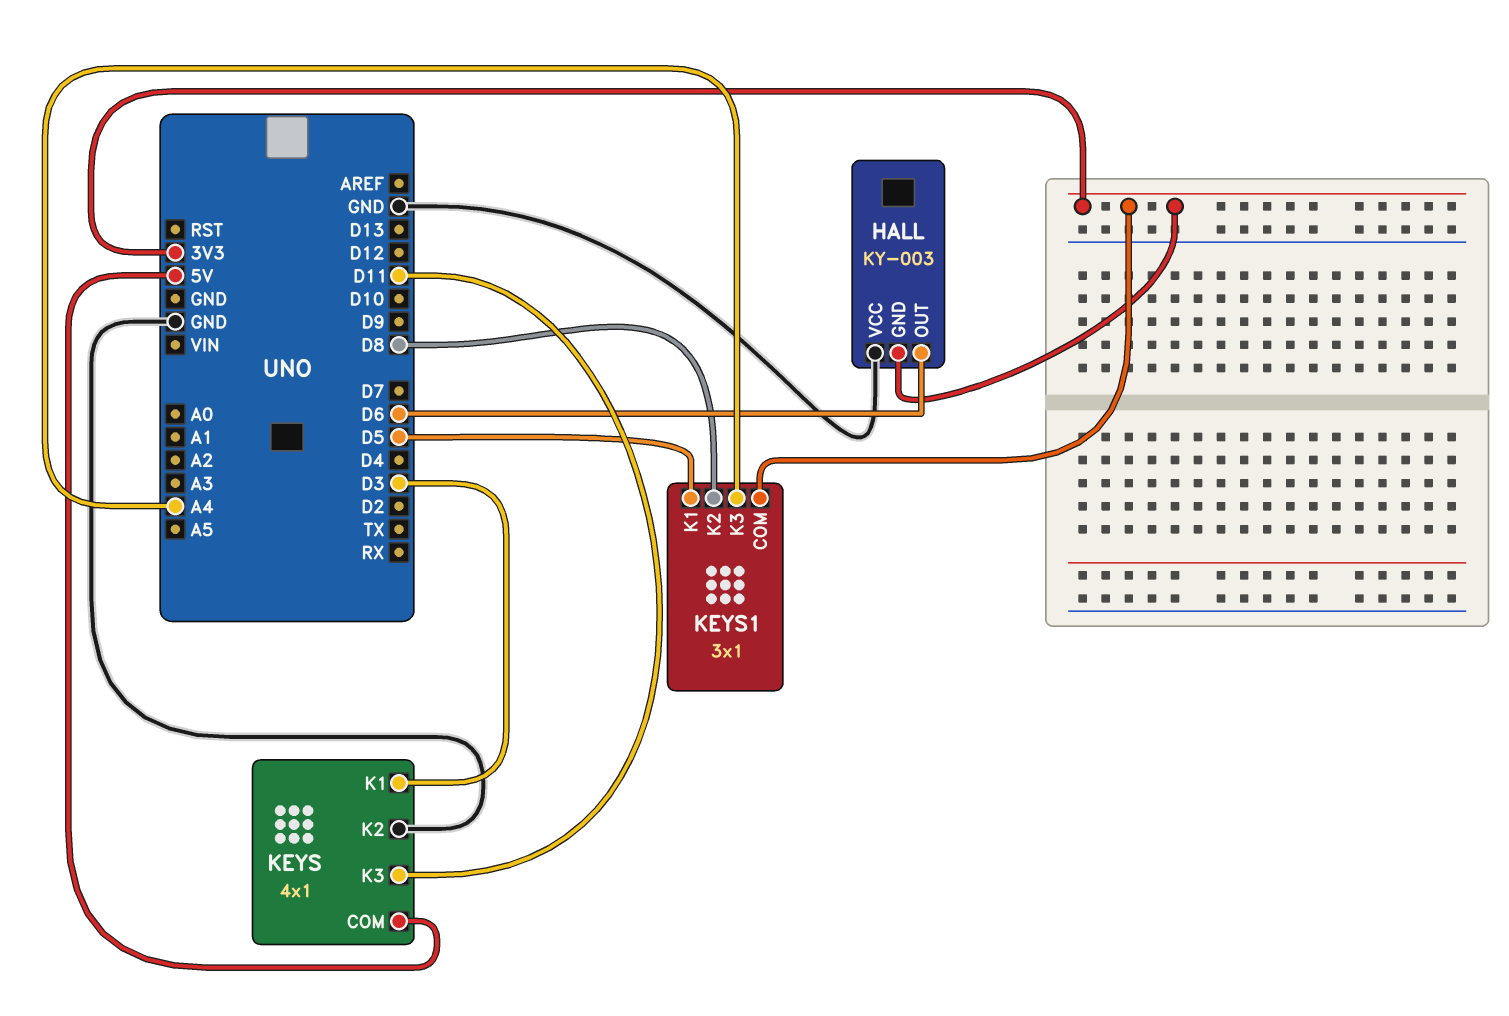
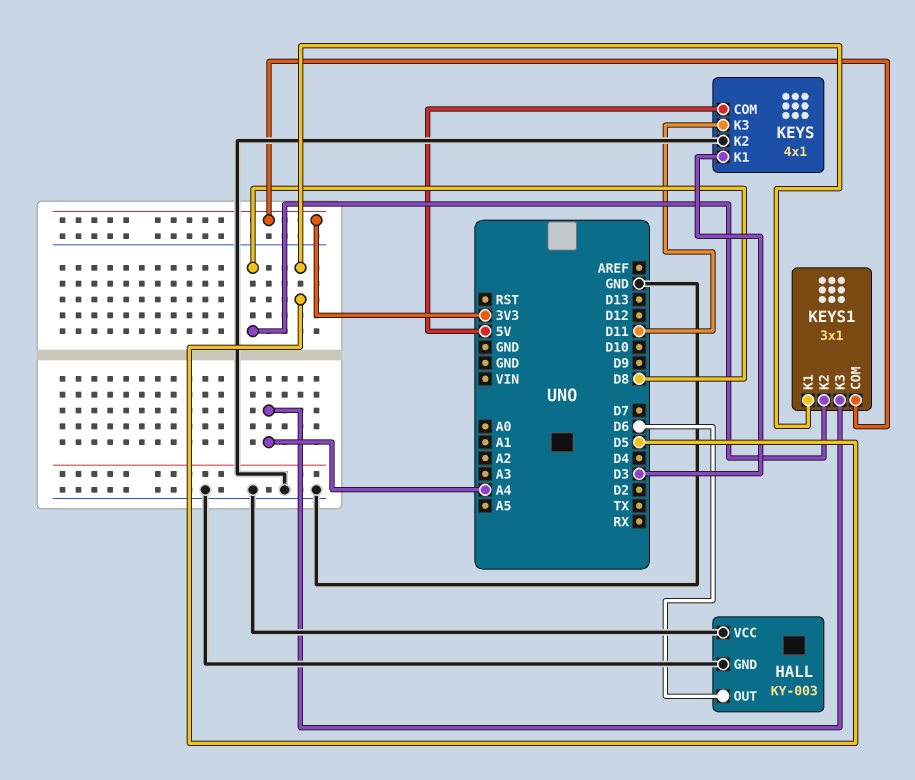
HALL pin GND: 3V3 -> GND

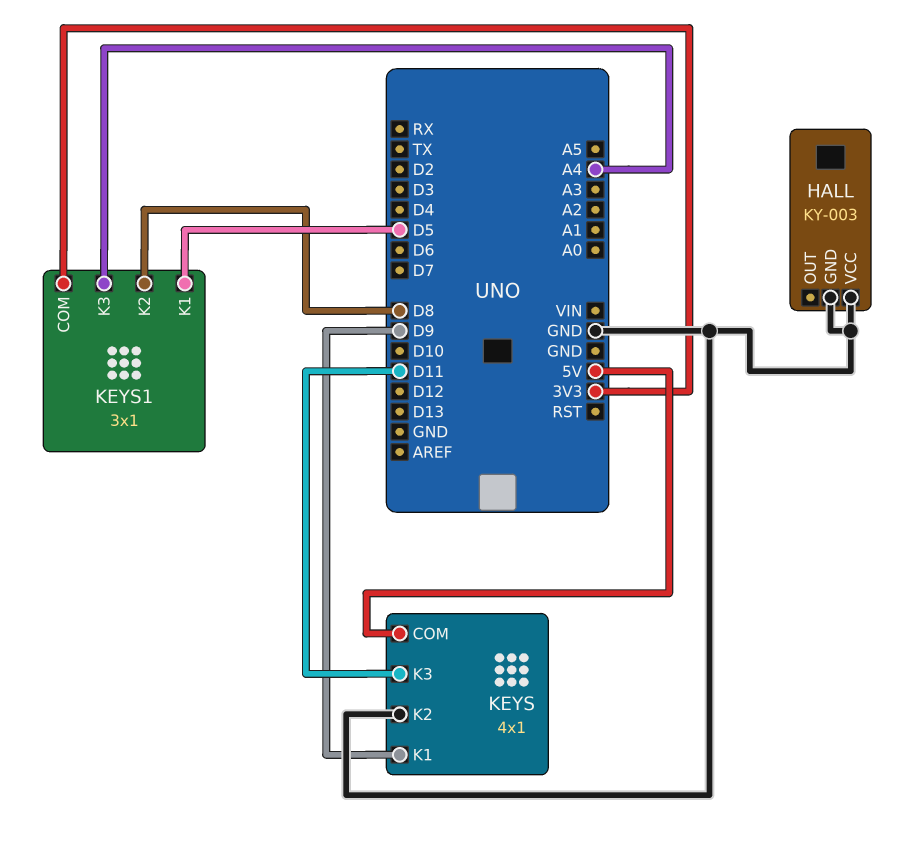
HALL pin OUT: D6 -> none
KEYS pin K1: D3 -> D9

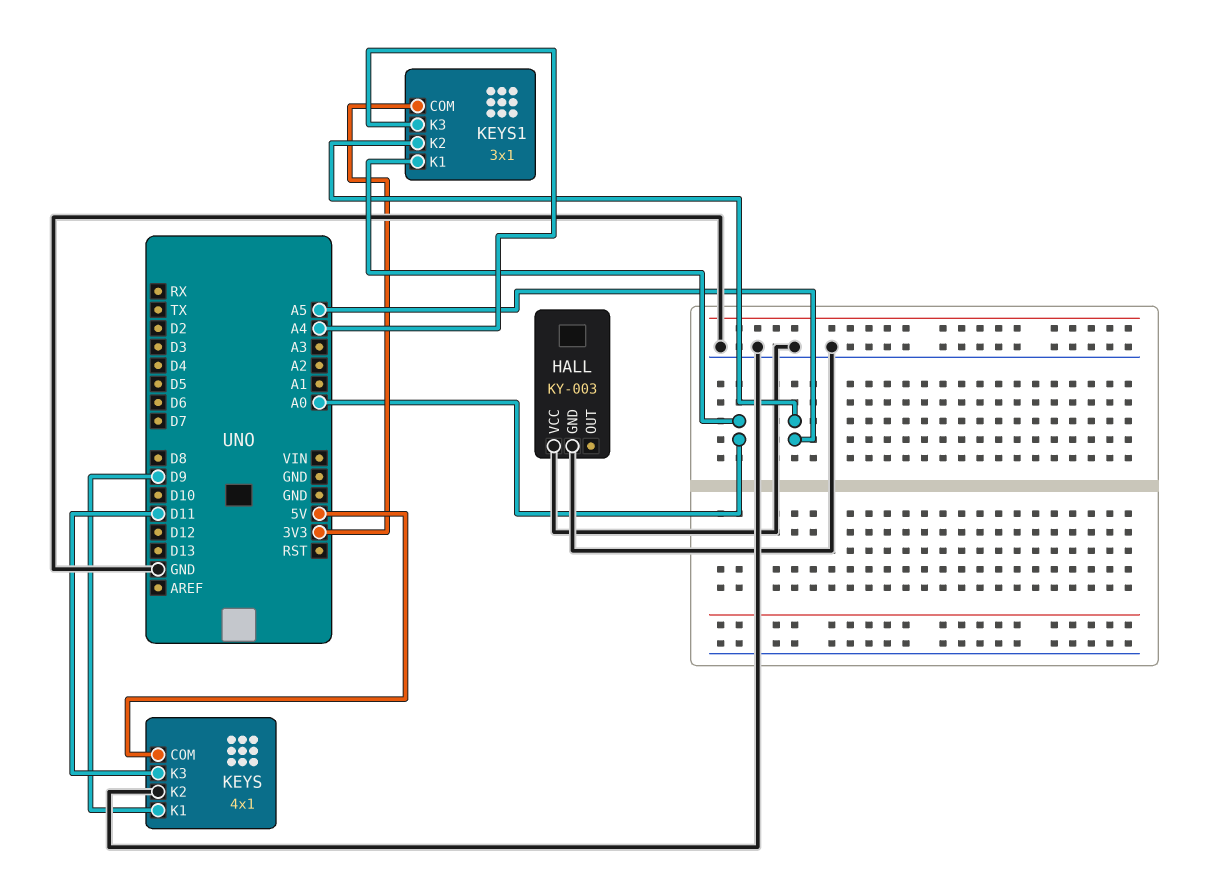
KEYS1 pin K1: D5 -> A0
KEYS1 pin K2: D8 -> A5

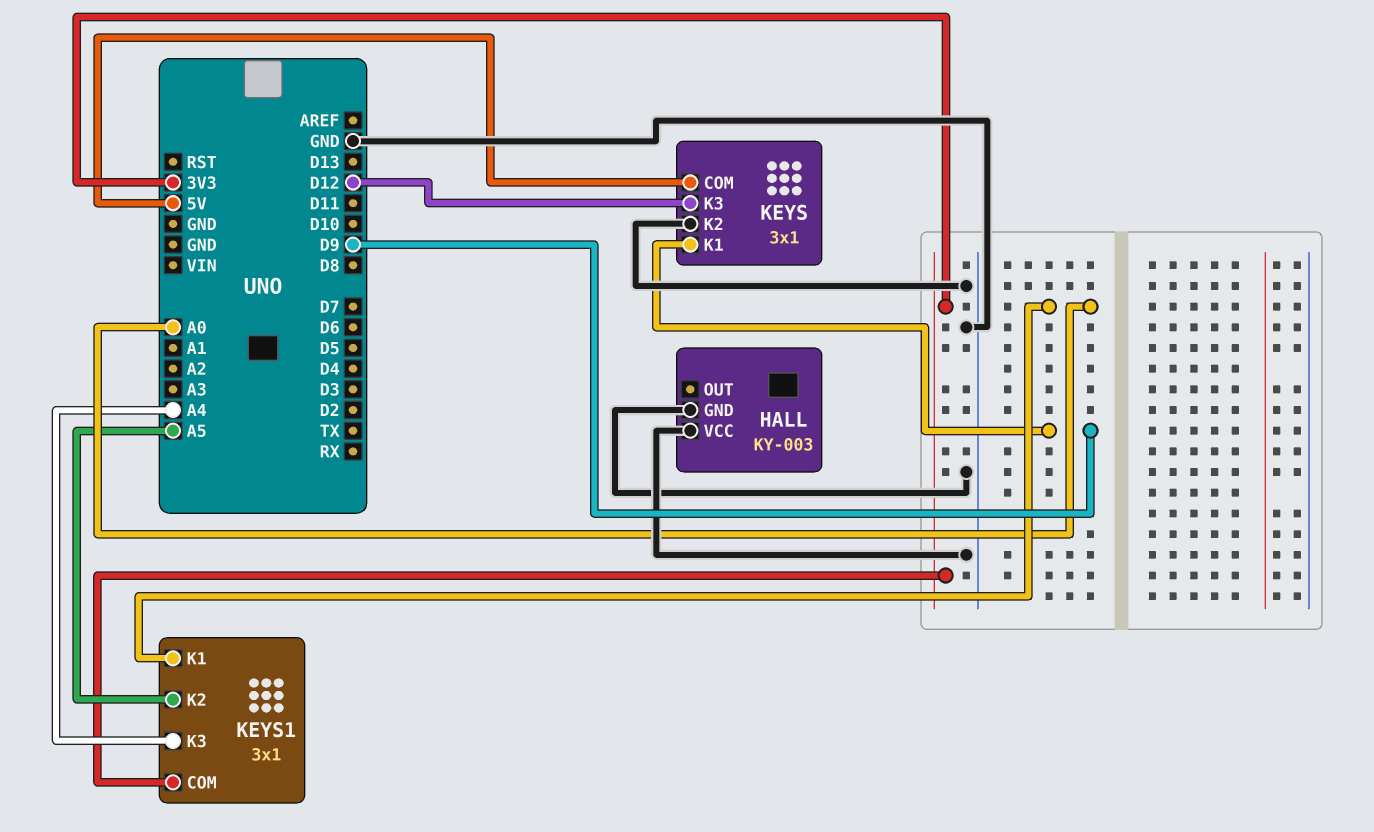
KEYS: 4x1 -> 3x1
KEYS pin K3: D11 -> D12

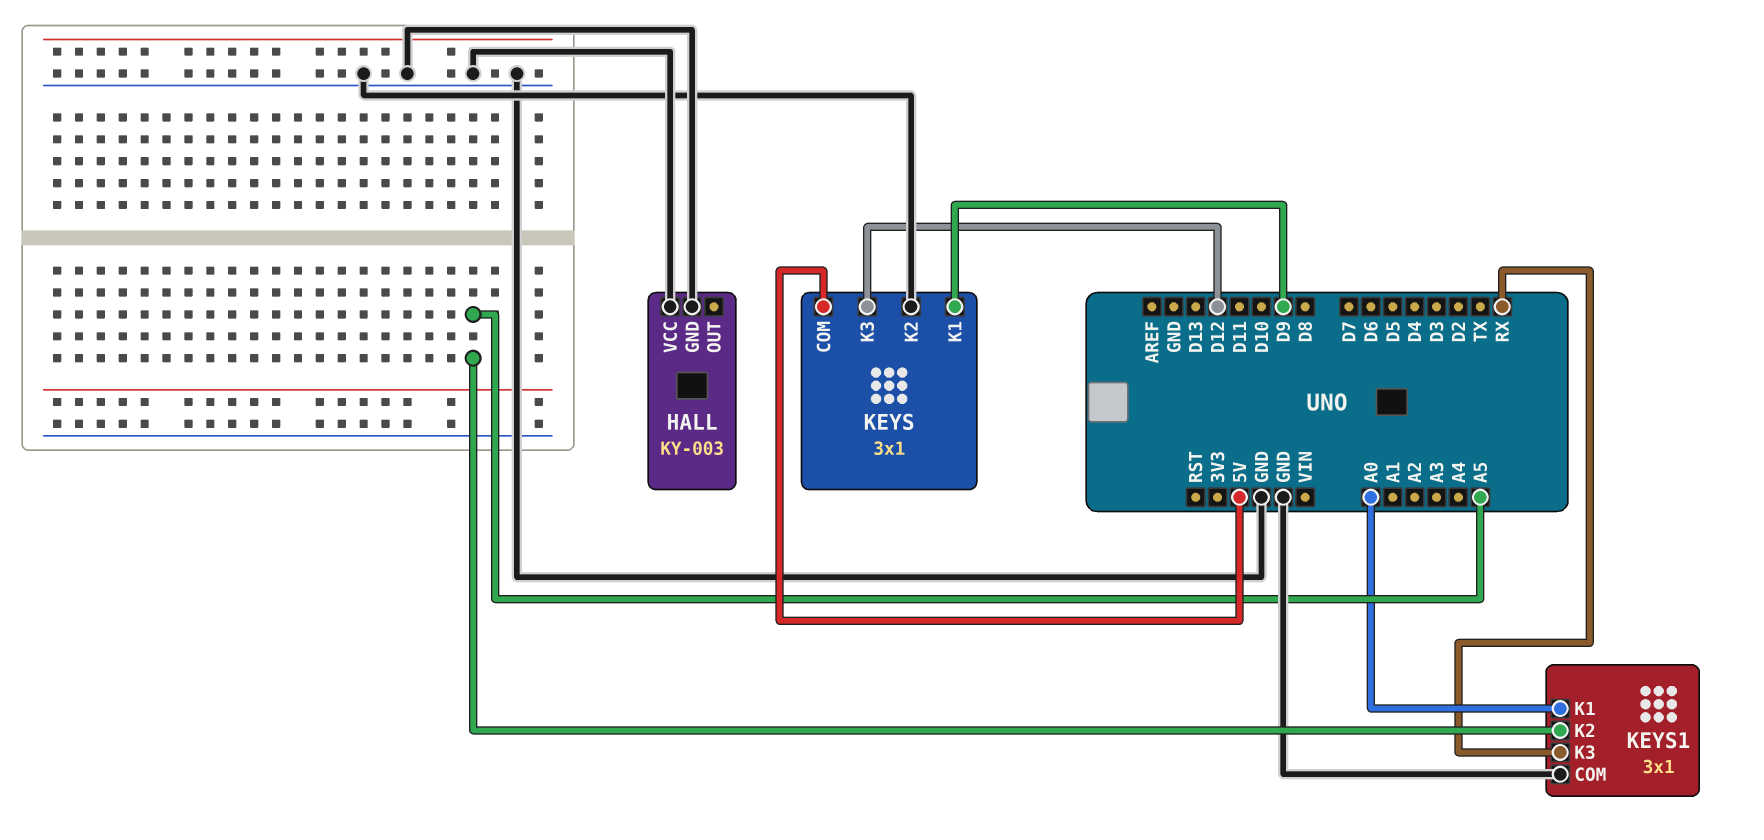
KEYS1 pin COM: 3V3 -> GND
KEYS1 pin K3: A4 -> RX

